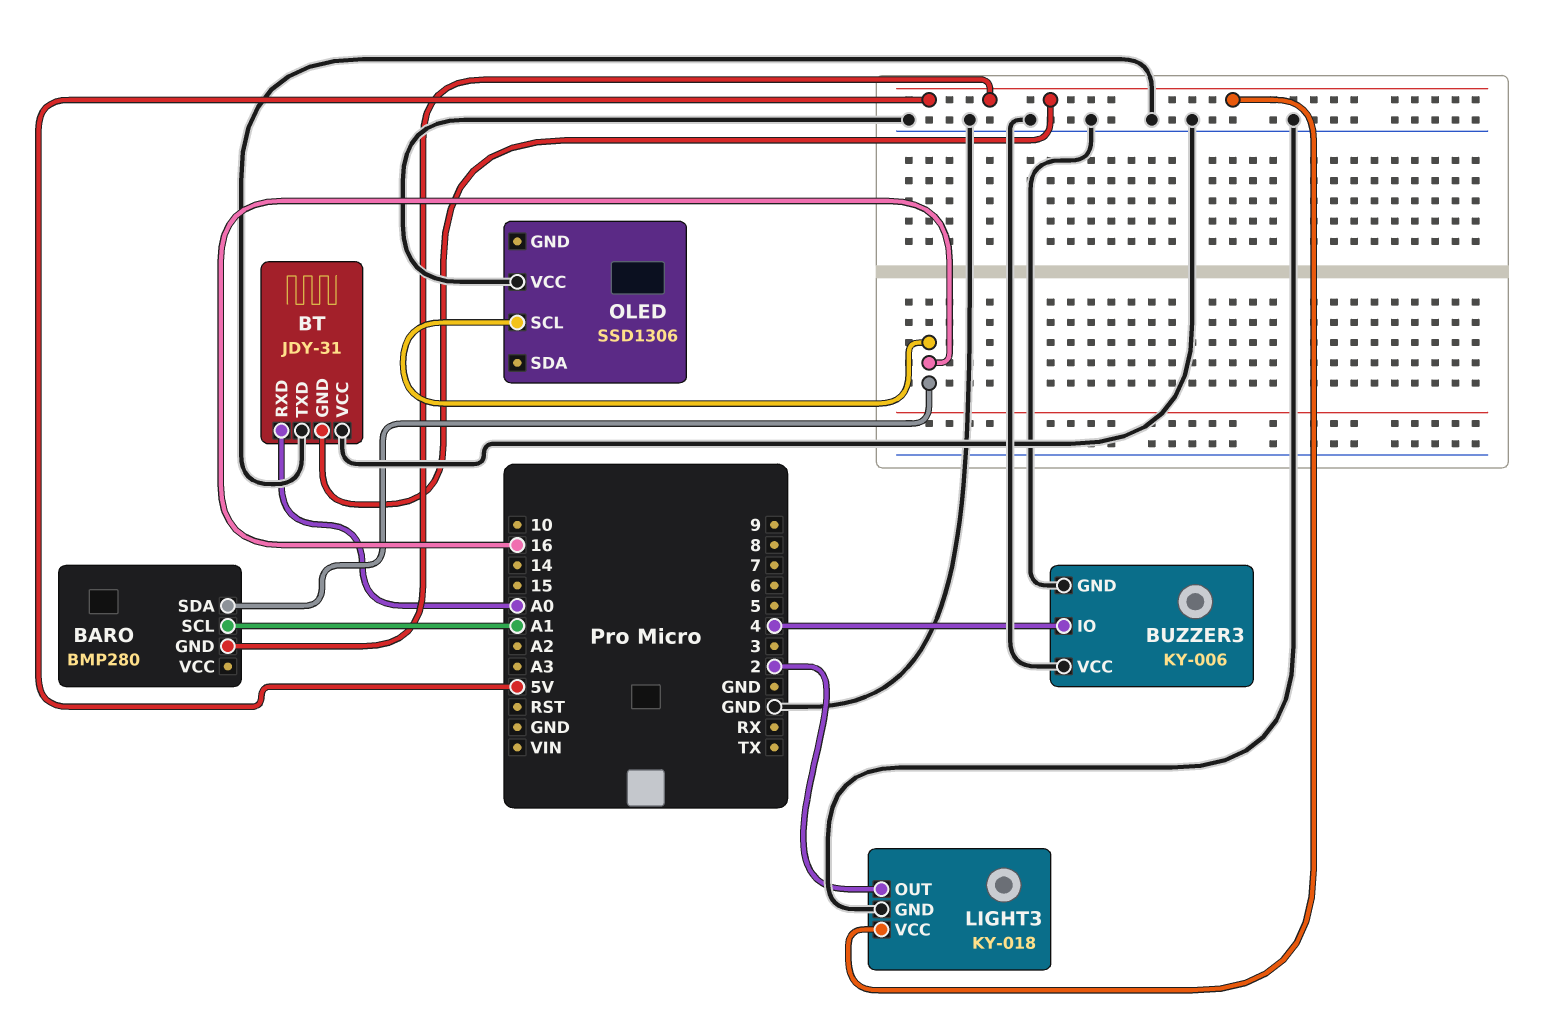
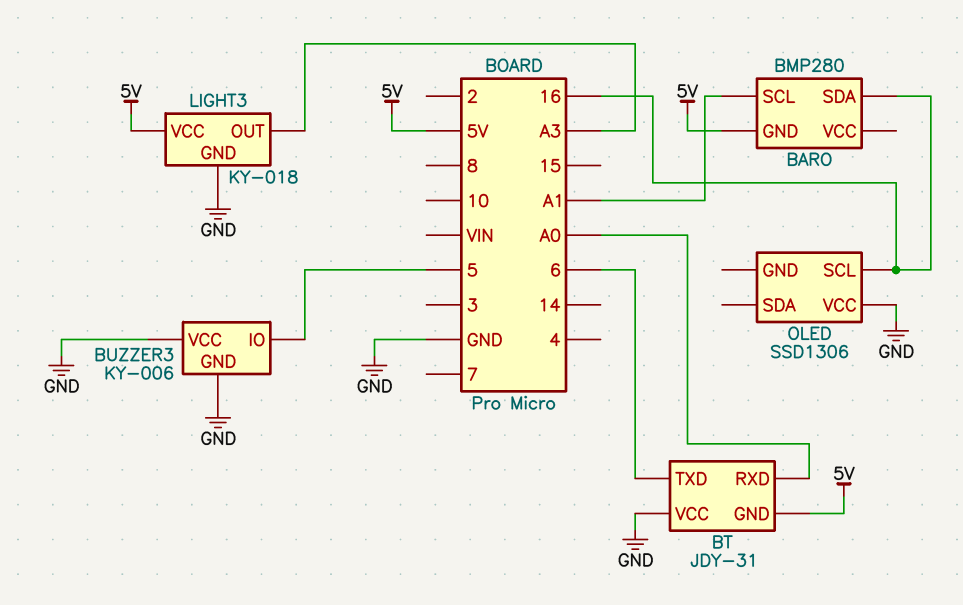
BT pin TXD: GND -> 6
BUZZER3 pin IO: 4 -> 5
LIGHT3 pin OUT: 2 -> A3

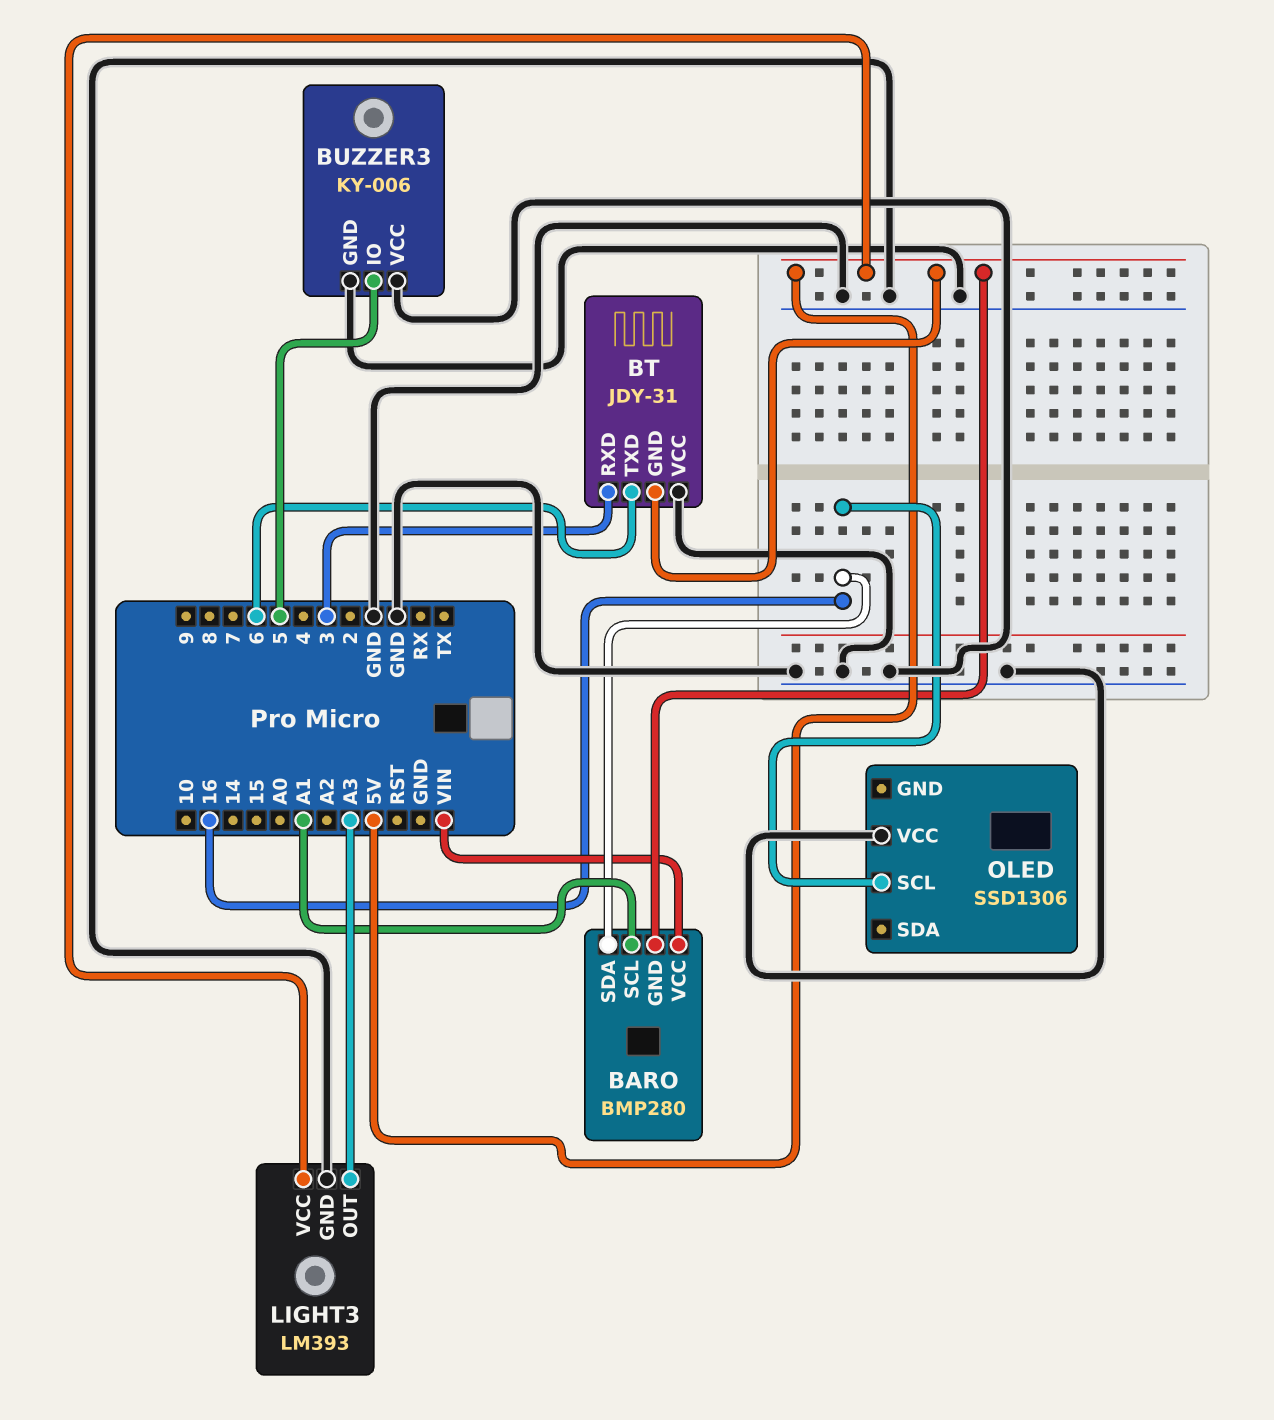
BARO pin VCC: none -> VIN
BT pin RXD: A0 -> 3
LIGHT3: KY-018 -> LM393

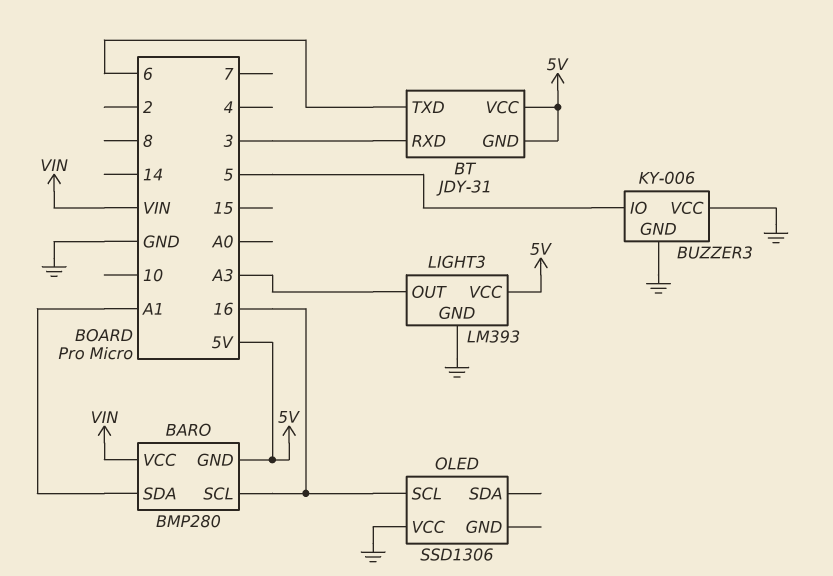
BARO pin SCL: A1 -> 16
BARO pin SDA: 16 -> A1
BT pin VCC: GND -> 5V

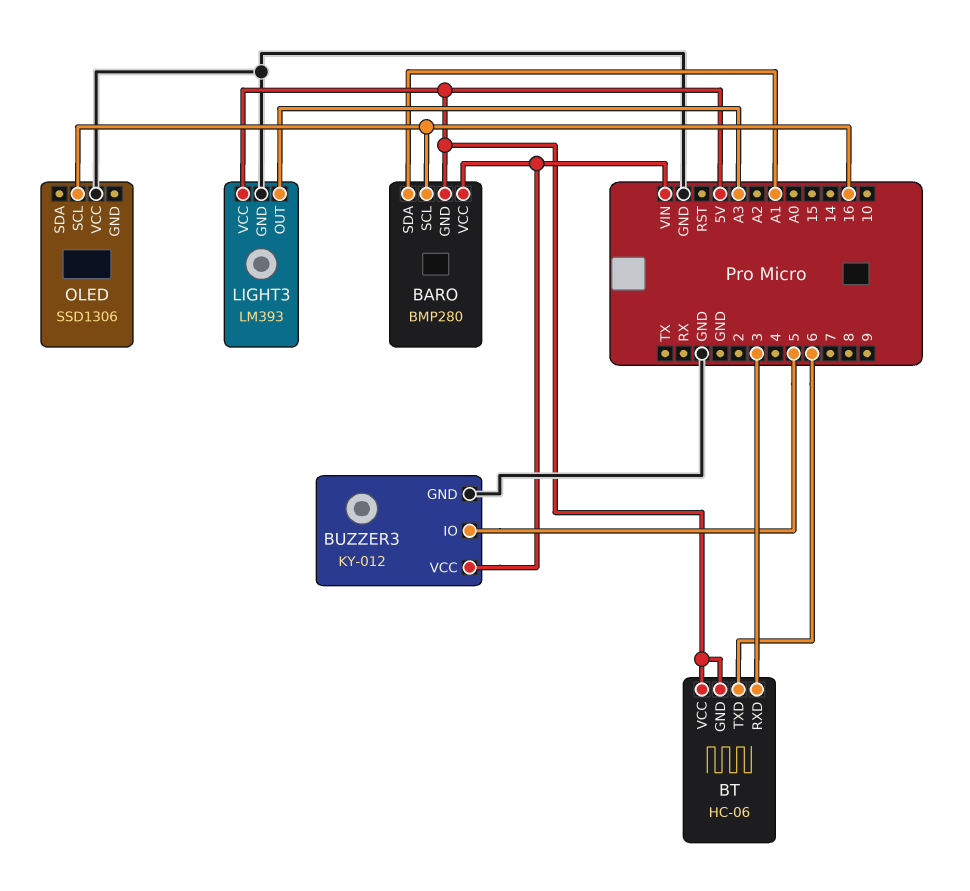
BT: JDY-31 -> HC-06
BUZZER3: KY-006 -> KY-012
BUZZER3 pin VCC: GND -> VIN

